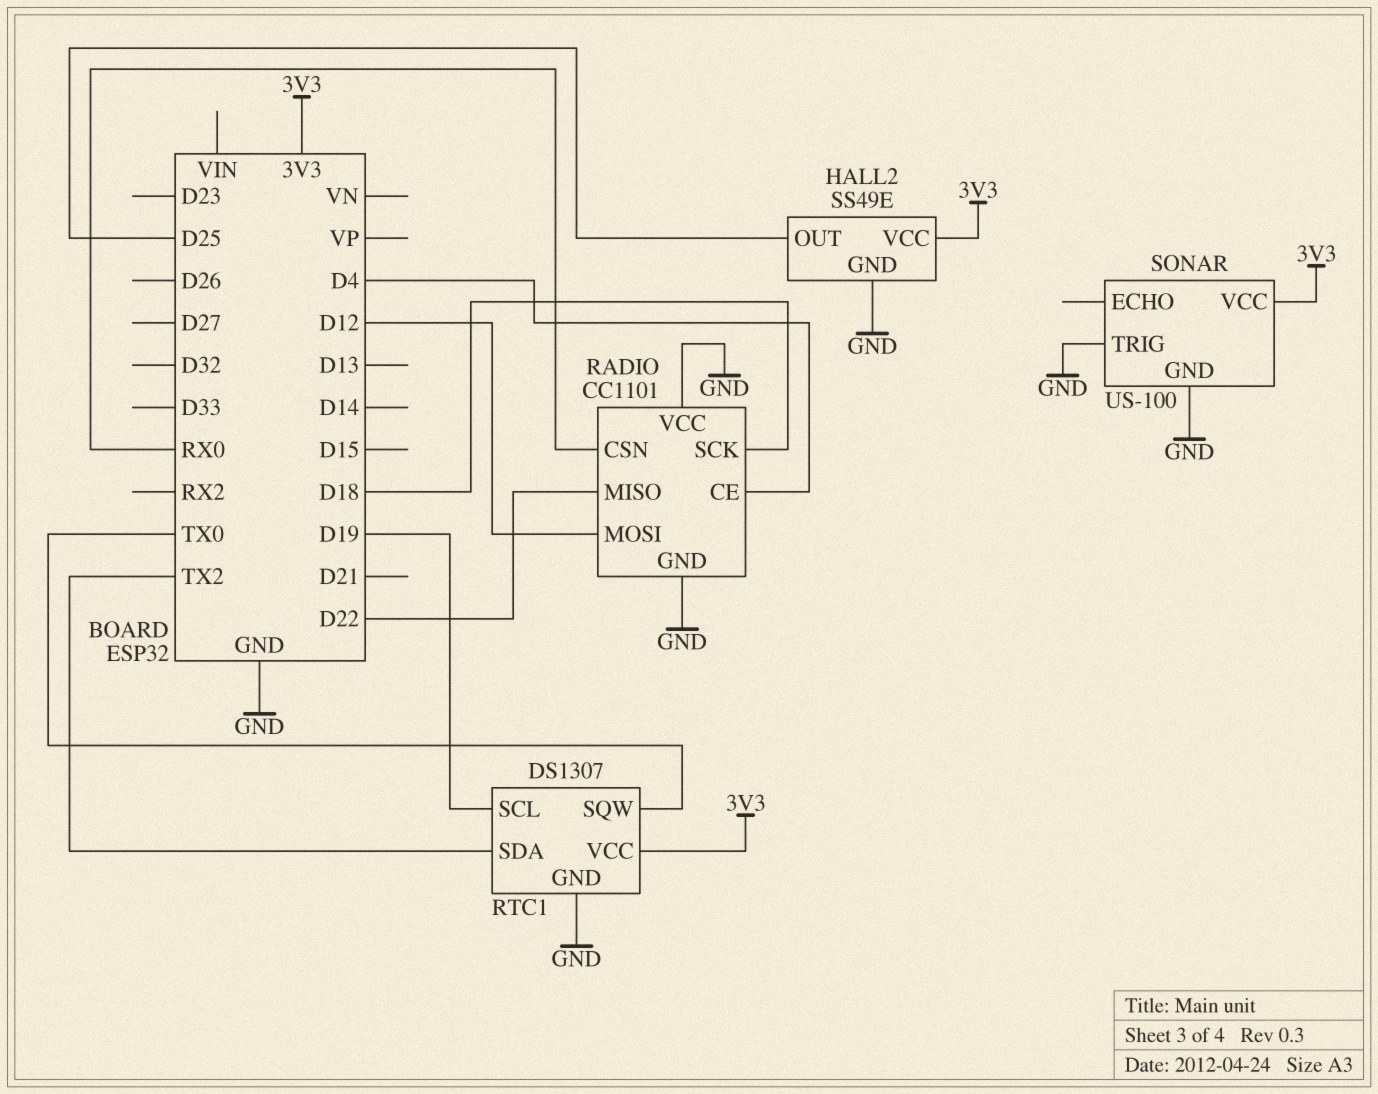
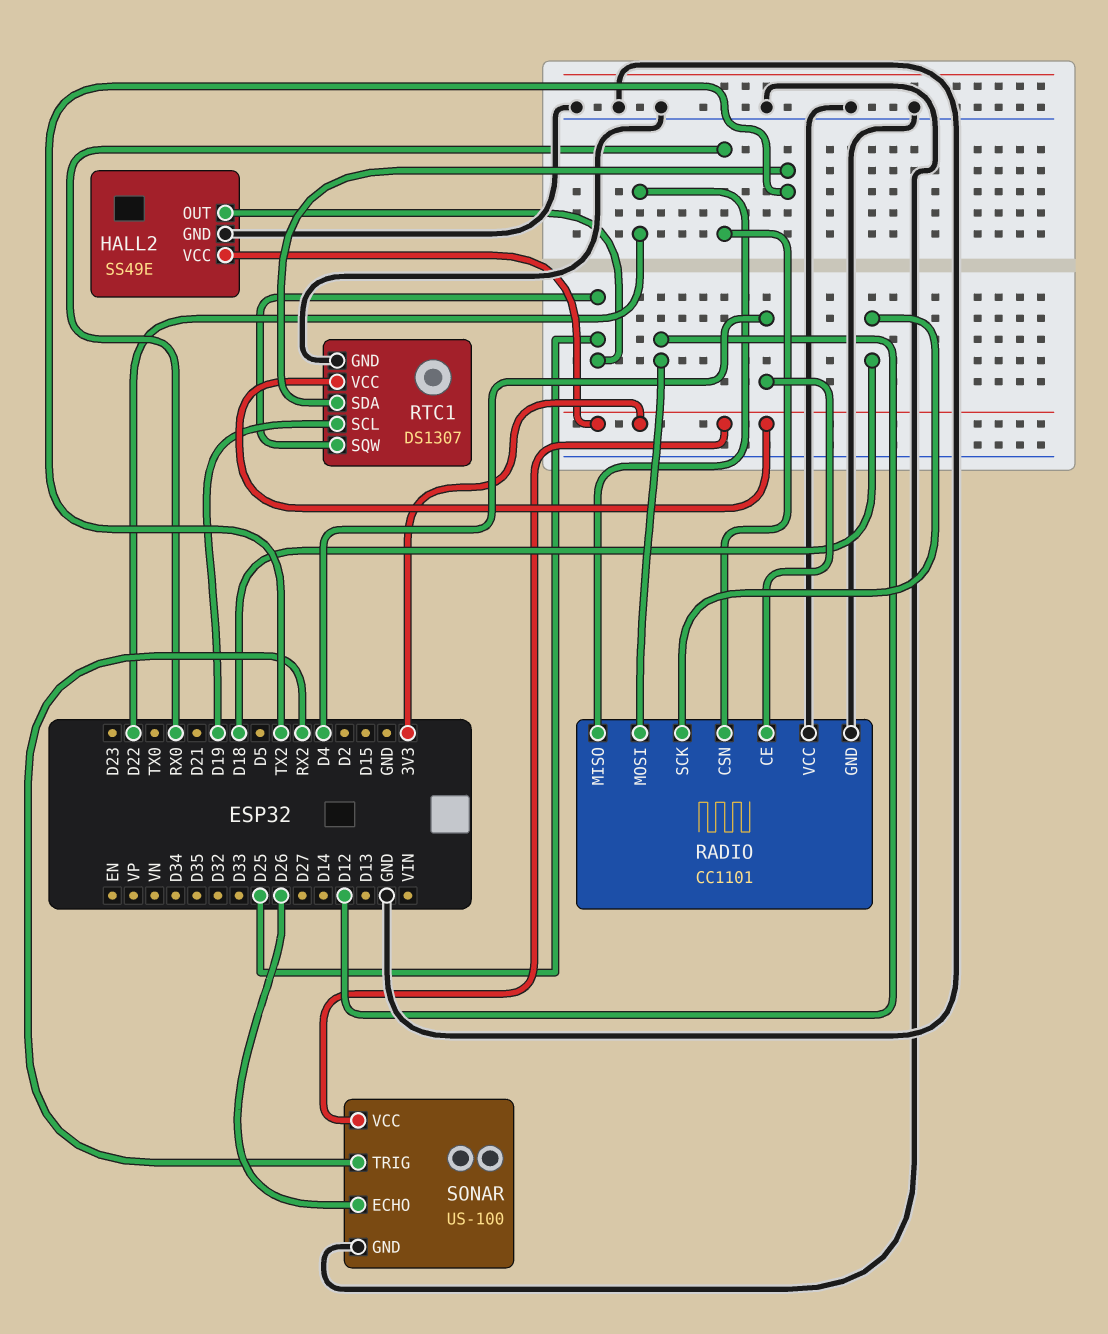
RTC1 pin SQW: TX0 -> D25
SONAR pin ECHO: none -> D26
SONAR pin TRIG: GND -> RX2

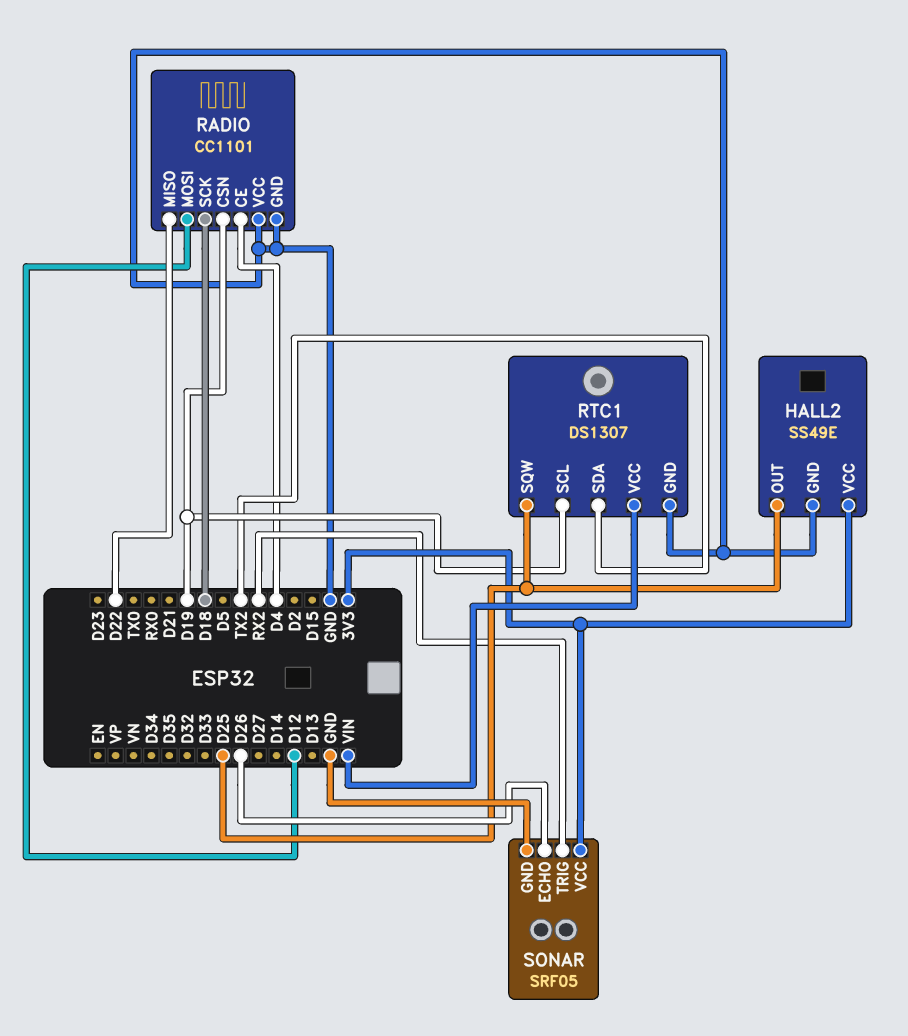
RADIO pin CSN: RX0 -> D19
RTC1 pin VCC: 3V3 -> VIN
SONAR: US-100 -> SRF05

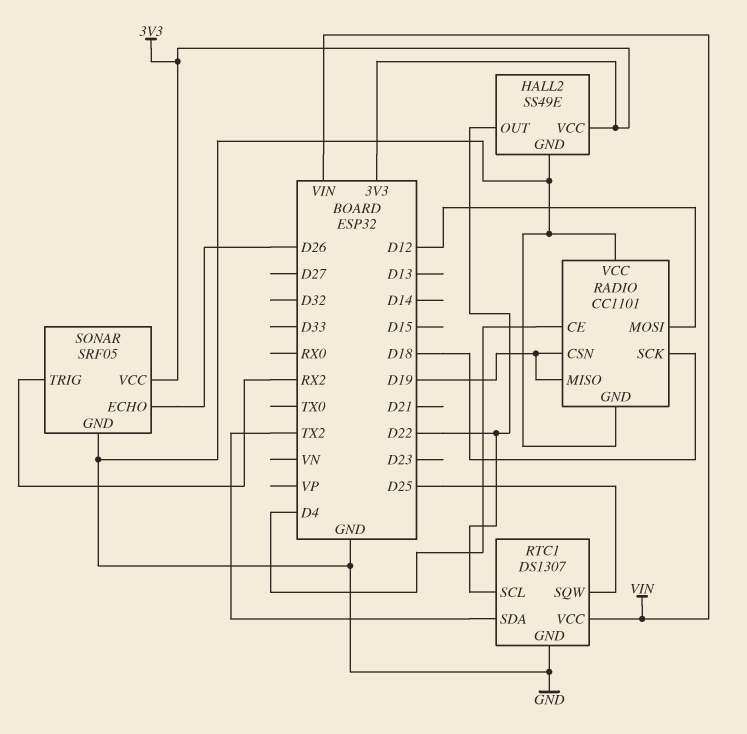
HALL2 pin OUT: D25 -> D22
RADIO pin MISO: D22 -> D19
RTC1 pin SCL: D19 -> D22

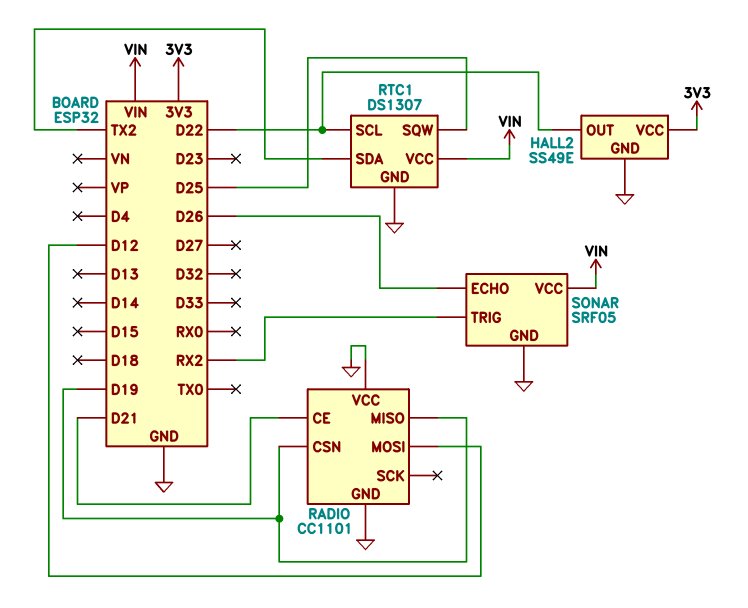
RADIO pin CE: D4 -> D21
RADIO pin SCK: D18 -> none
SONAR pin VCC: 3V3 -> VIN

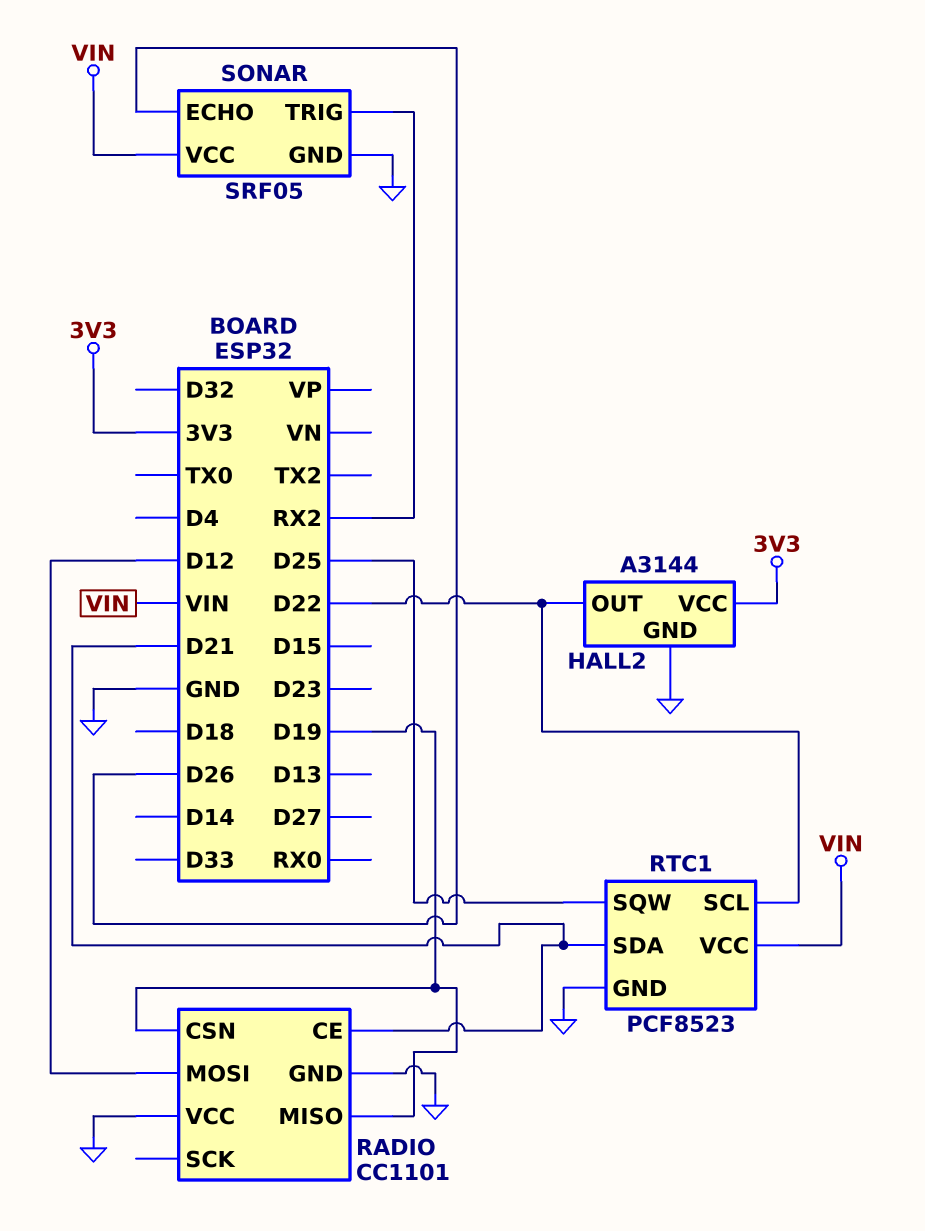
HALL2: SS49E -> A3144
RTC1: DS1307 -> PCF8523
RTC1 pin SDA: TX2 -> D21

